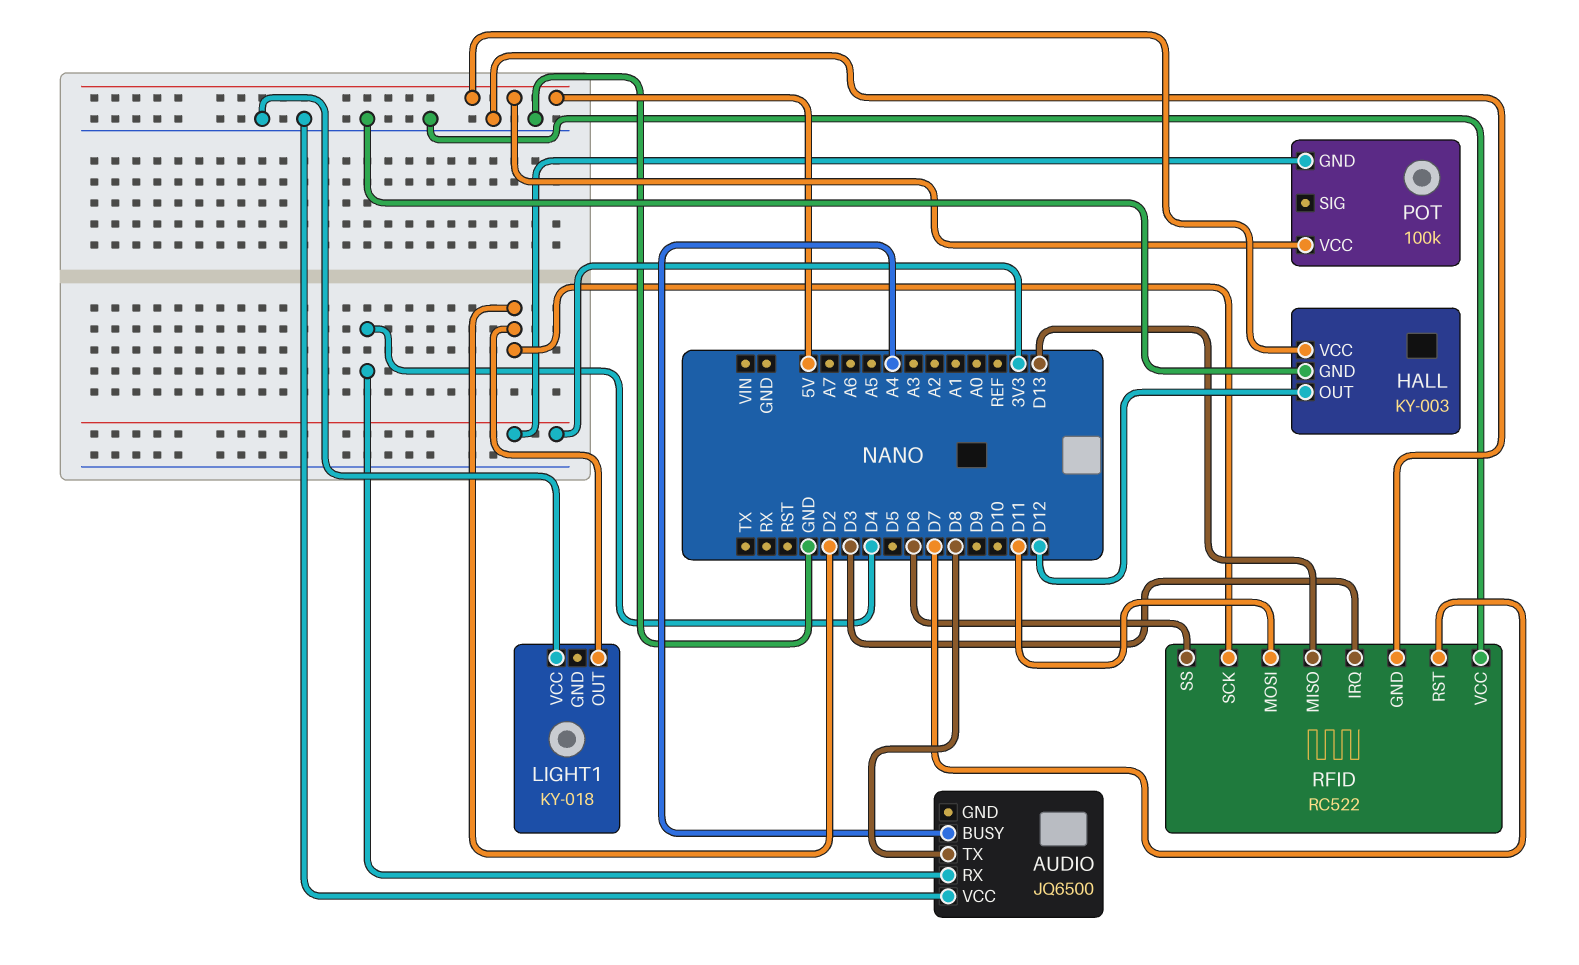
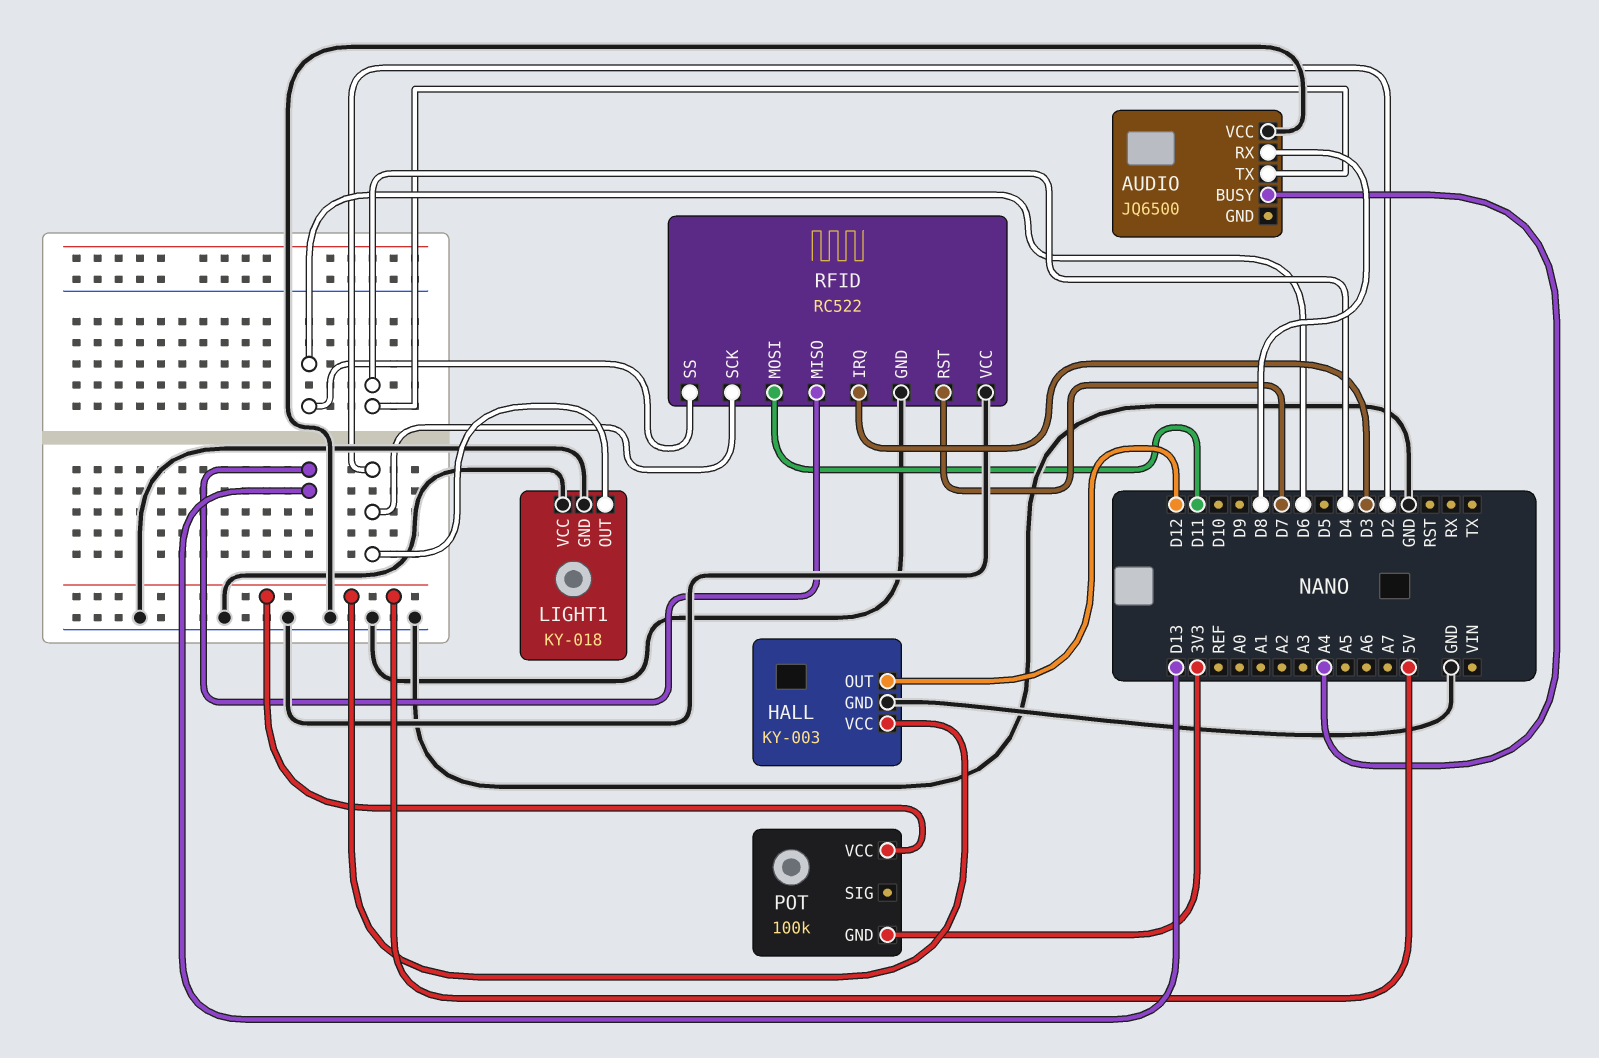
AUDIO pin RX: D4 -> D8
AUDIO pin TX: D8 -> D4
LIGHT1 pin GND: none -> GND

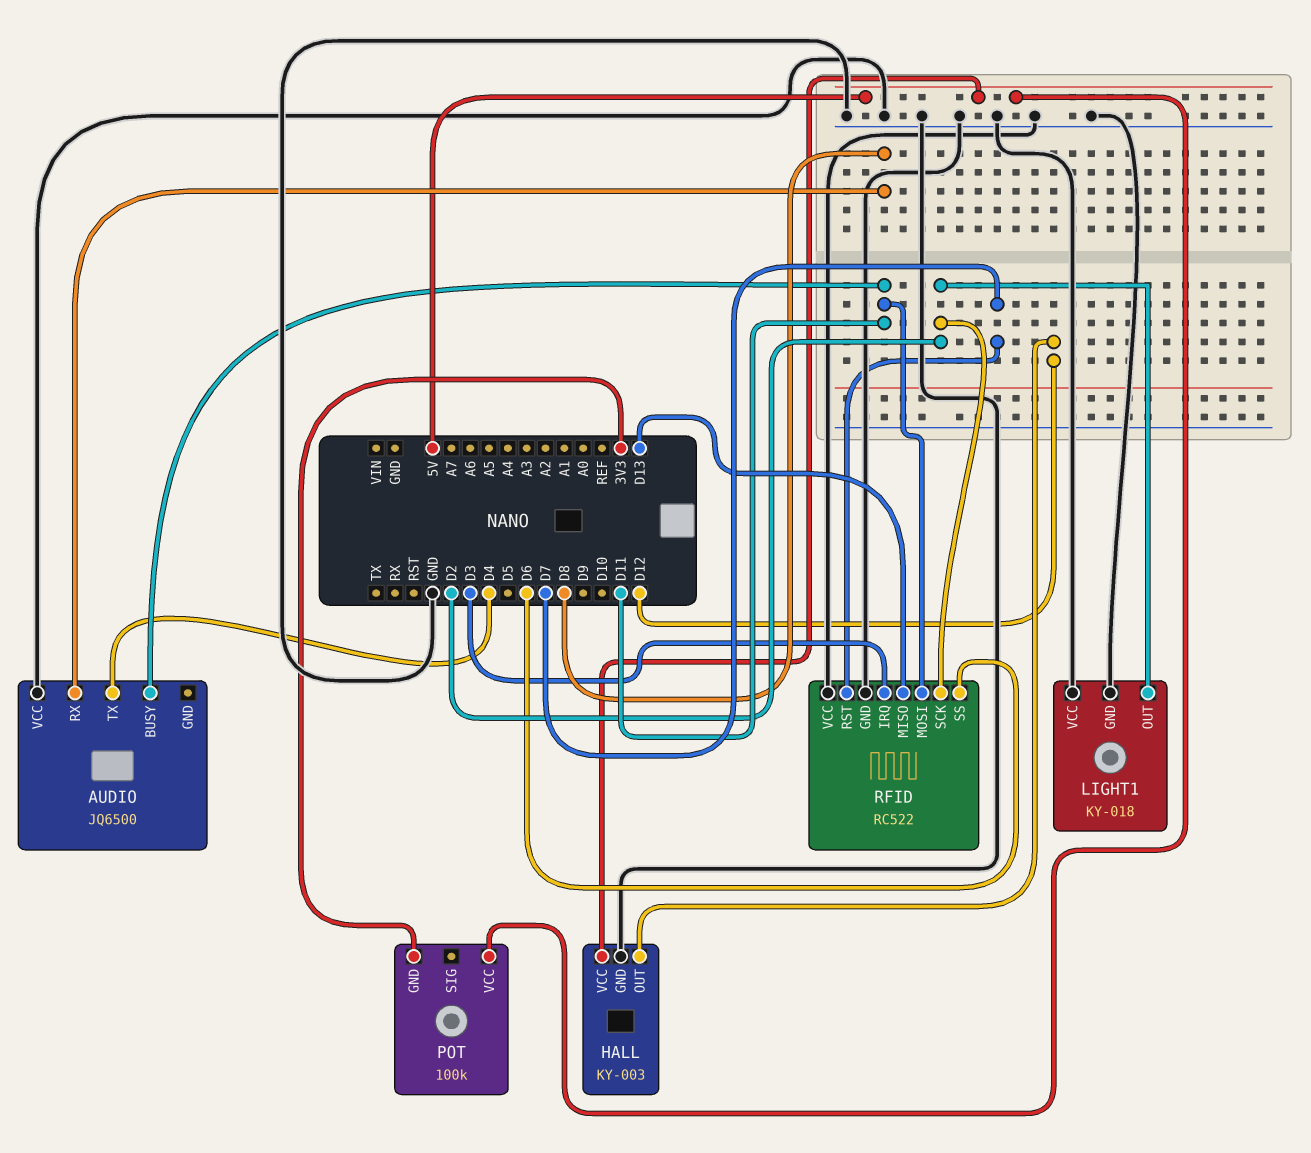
AUDIO pin BUSY: A4 -> D11

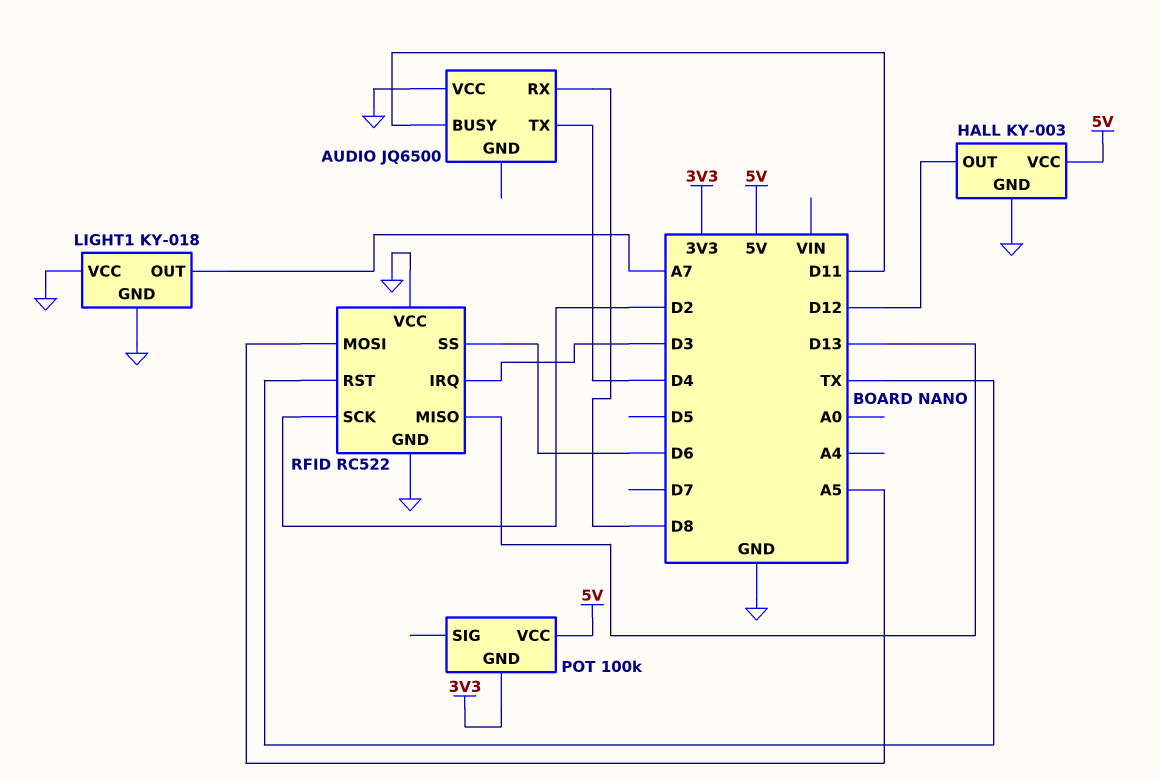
LIGHT1 pin OUT: D2 -> A7
RFID pin MOSI: D11 -> A5
RFID pin RST: D7 -> TX

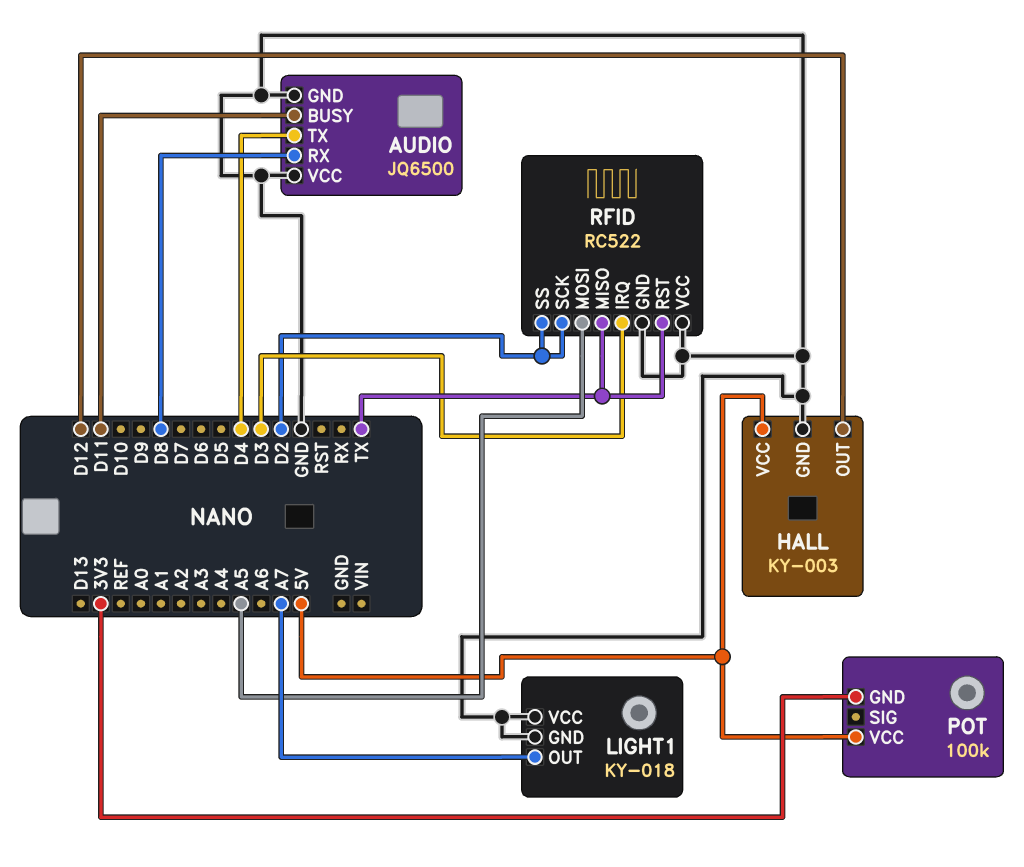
AUDIO pin GND: none -> GND
RFID pin MISO: D13 -> TX
RFID pin SS: D6 -> D2

